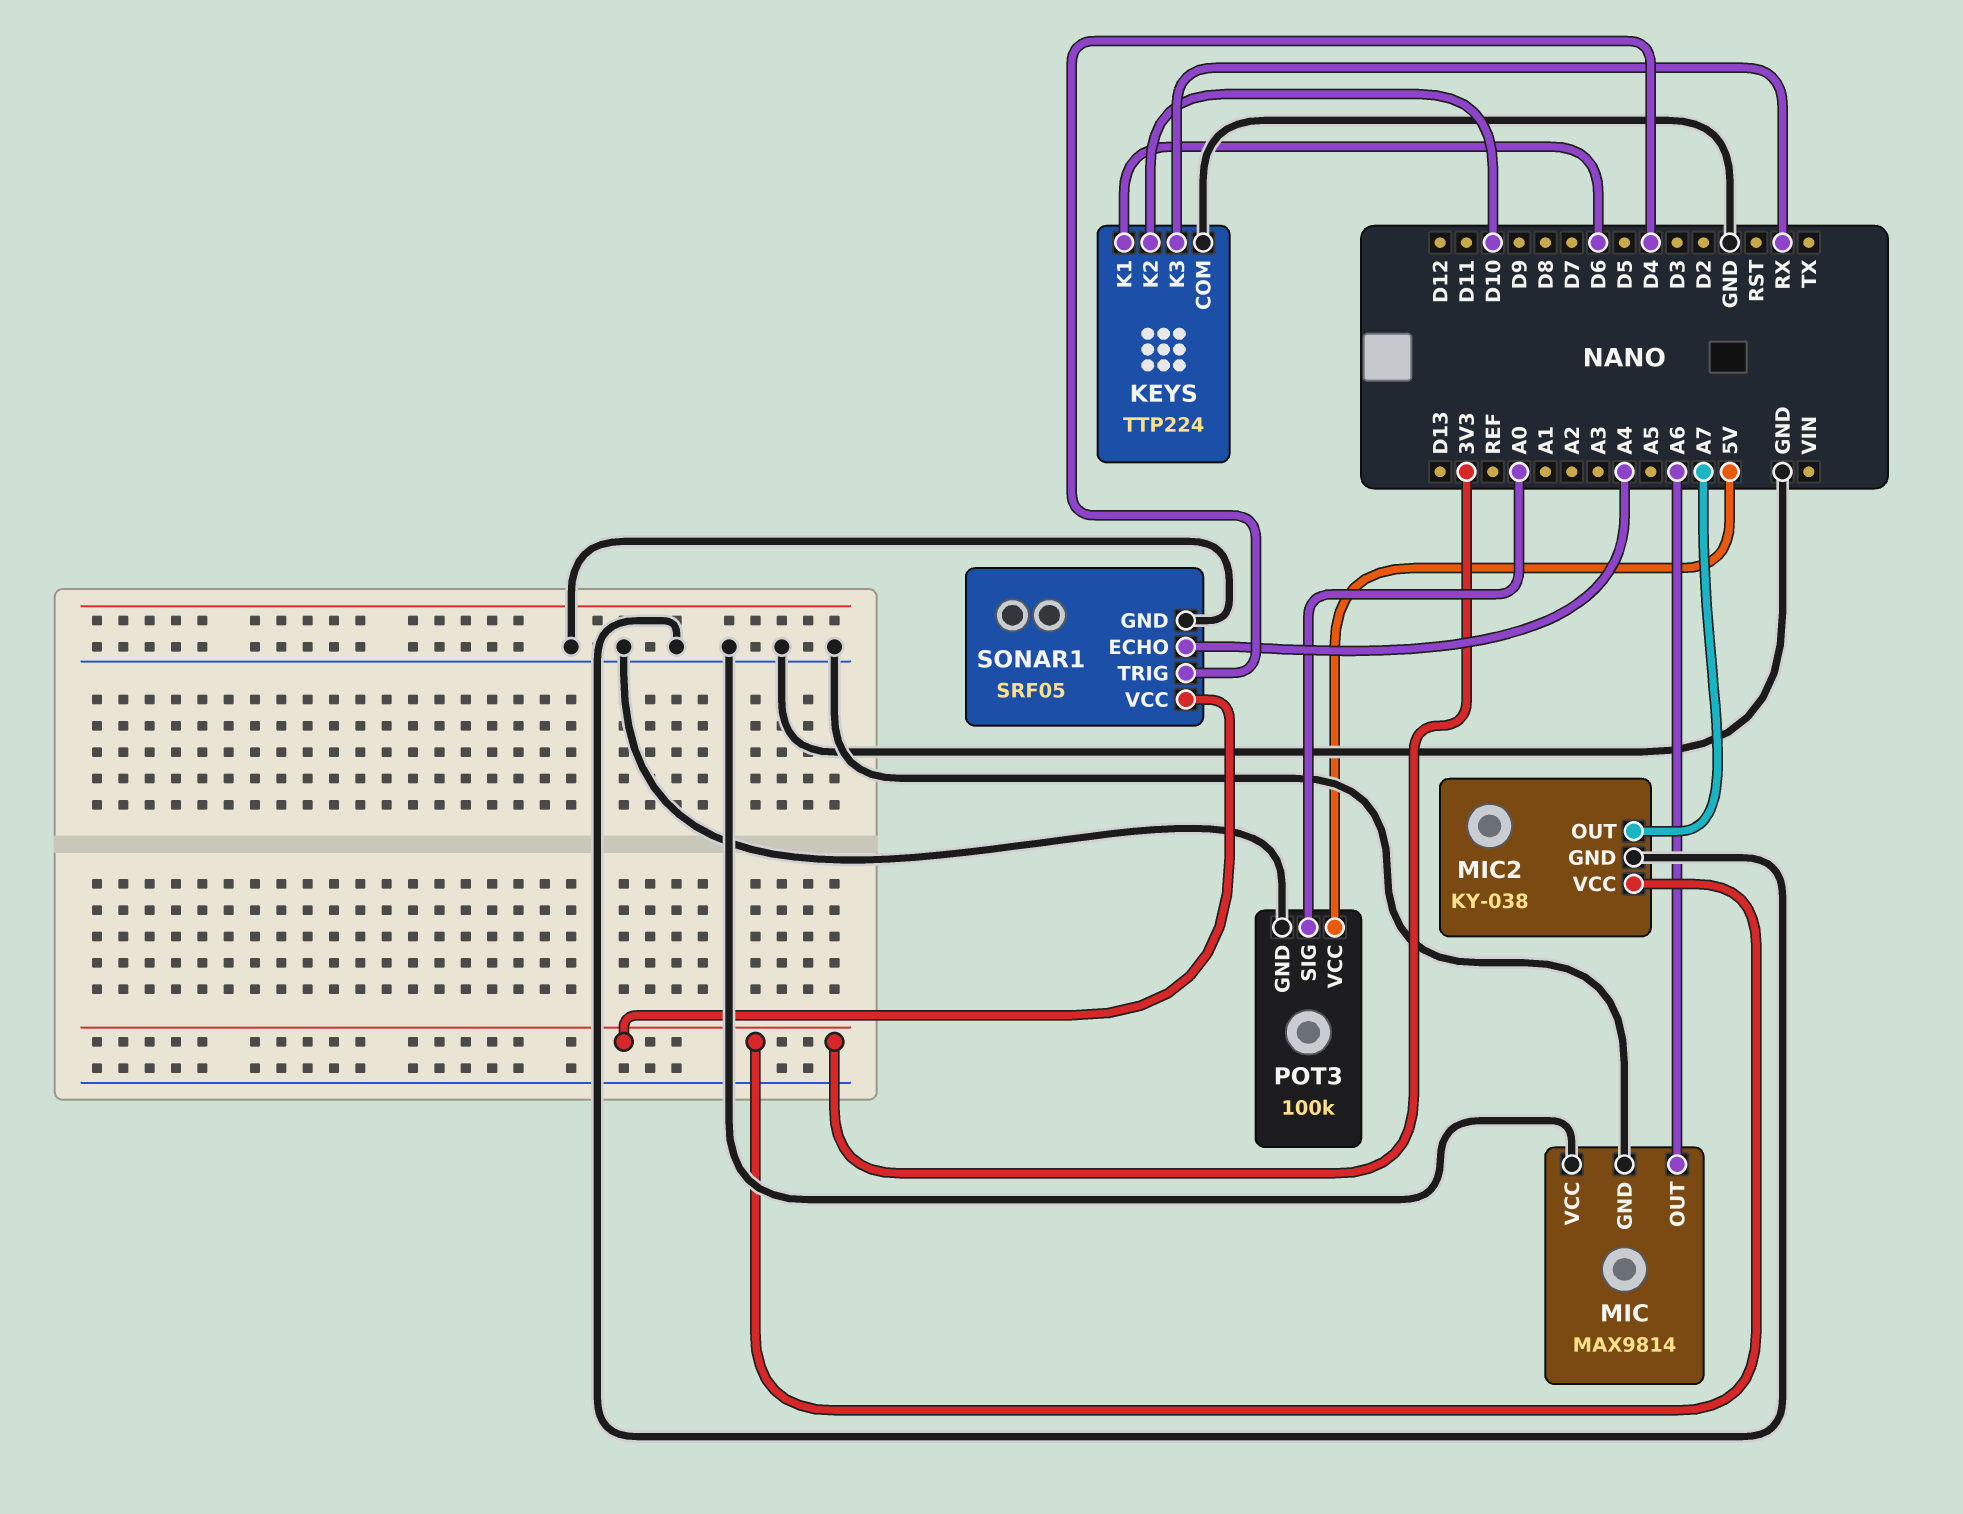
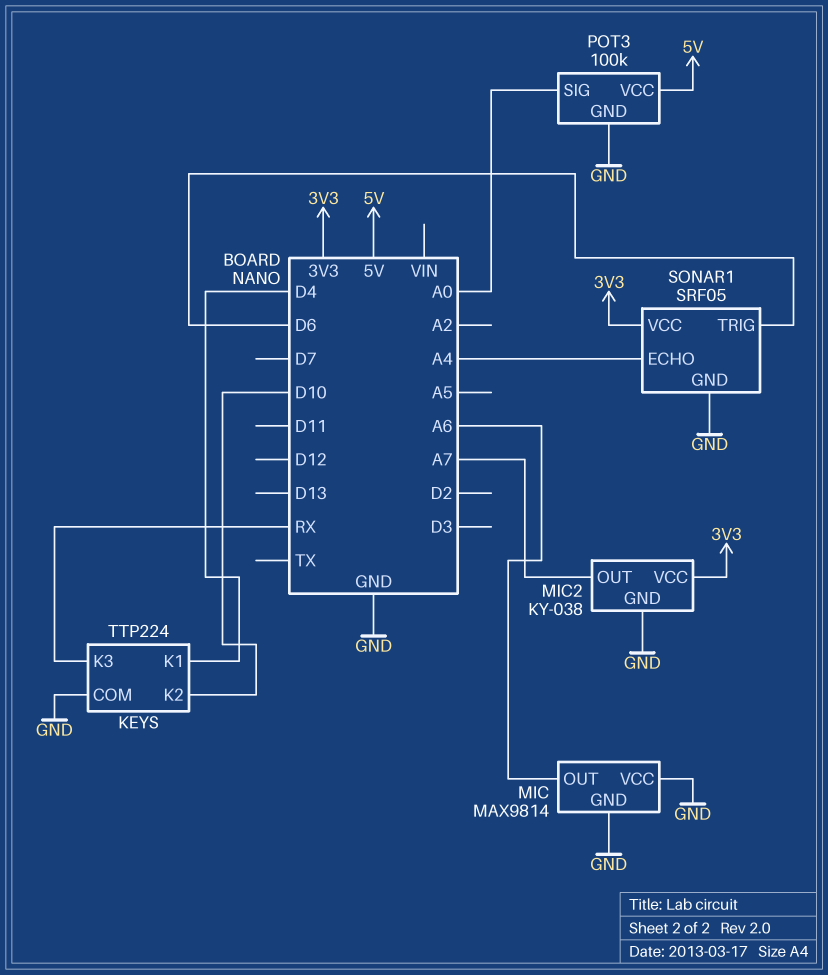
KEYS pin K1: D6 -> D4
SONAR1 pin TRIG: D4 -> D6

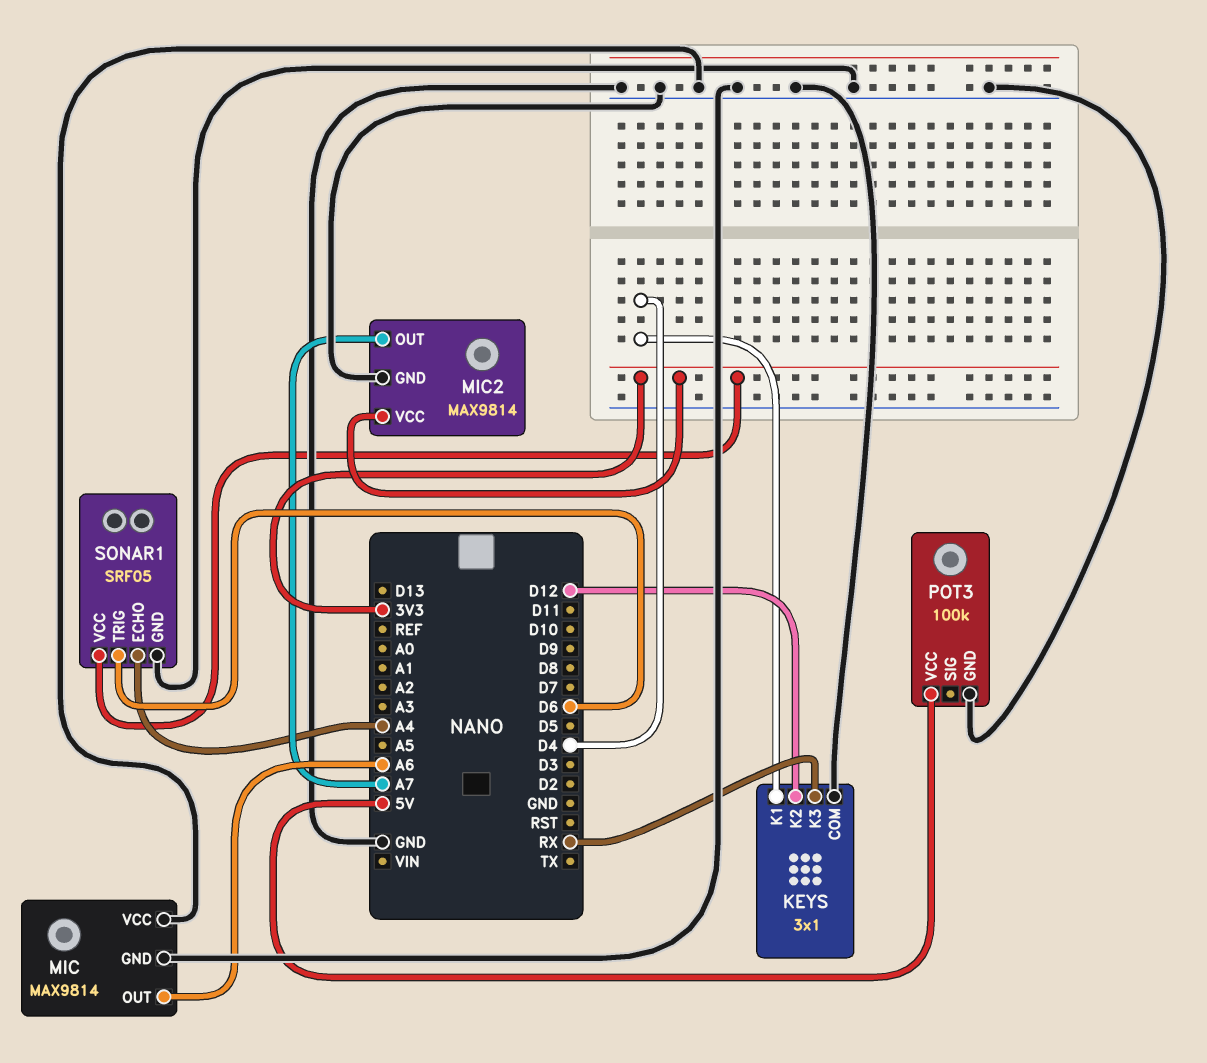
KEYS: TTP224 -> 3x1
KEYS pin K2: D10 -> D12
MIC2: KY-038 -> MAX9814
POT3 pin SIG: A0 -> none

